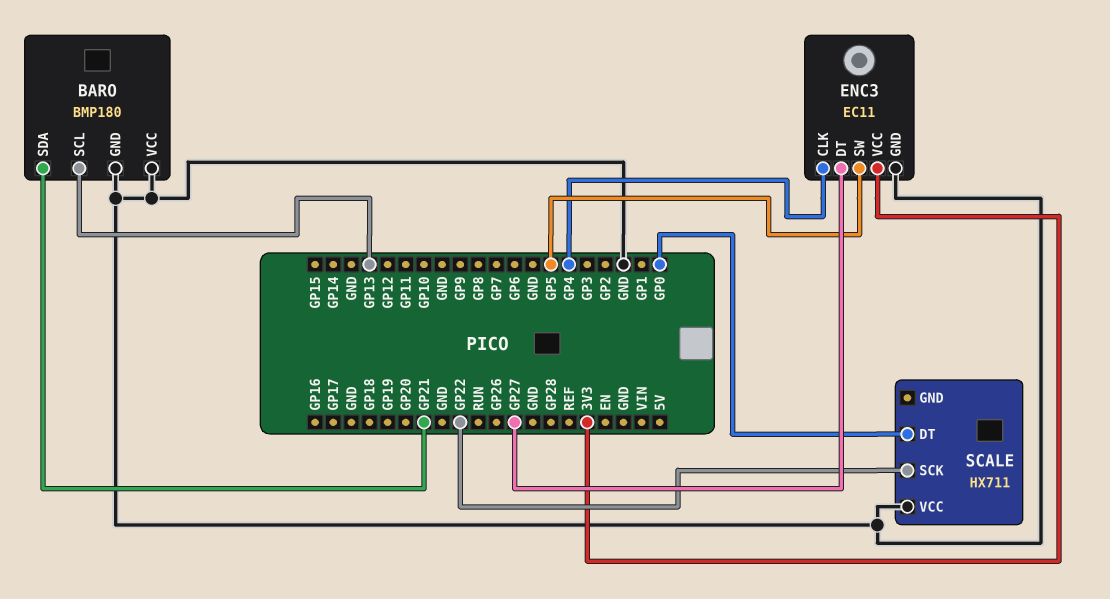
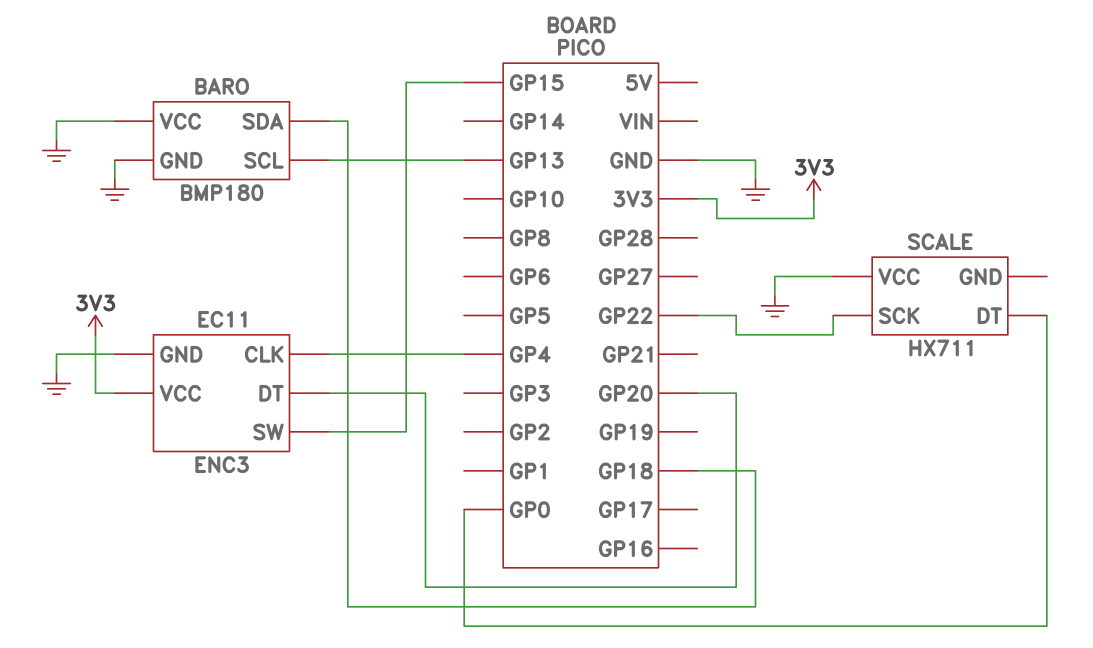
BARO pin SDA: GP21 -> GP18
ENC3 pin DT: GP27 -> GP20
ENC3 pin SW: GP5 -> GP15

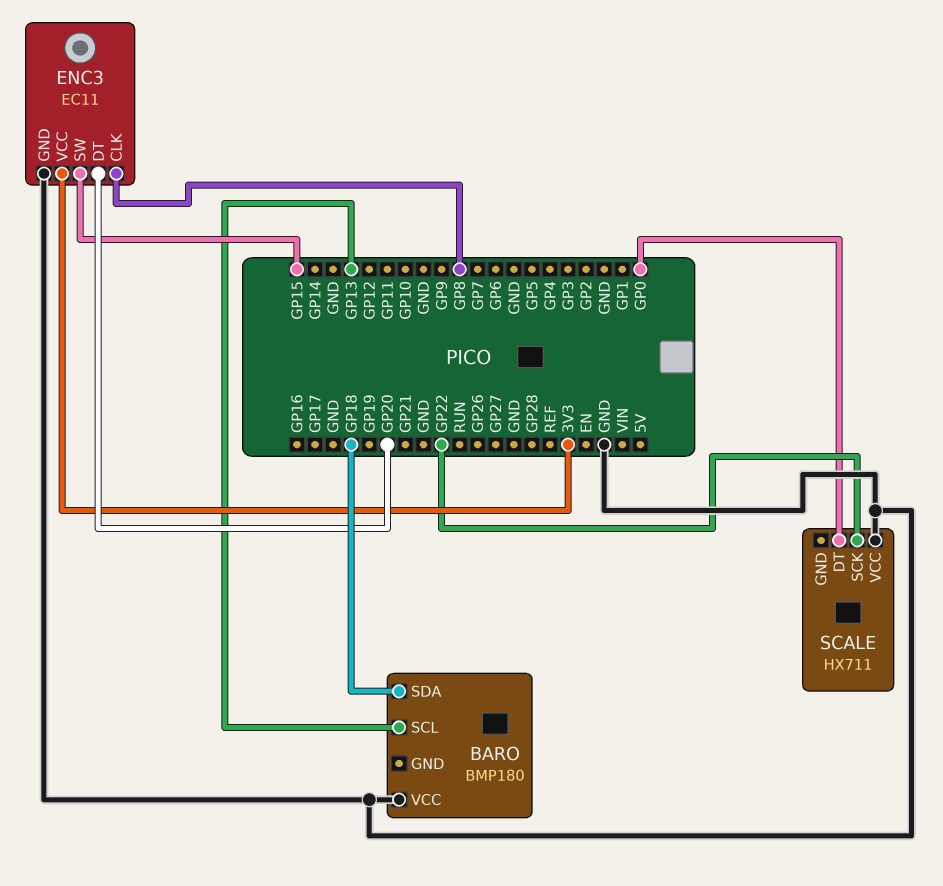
BARO pin GND: GND -> none
ENC3 pin CLK: GP4 -> GP8

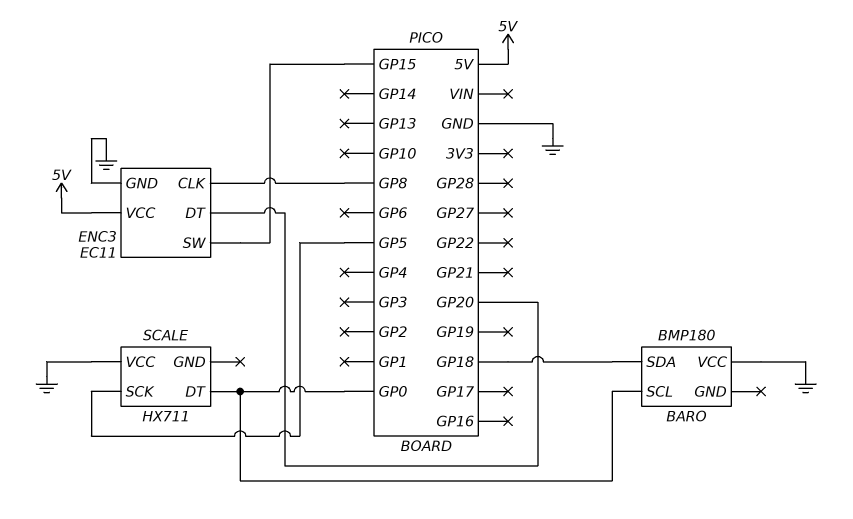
BARO pin SCL: GP13 -> GP0
ENC3 pin VCC: 3V3 -> 5V
SCALE pin SCK: GP22 -> GP5

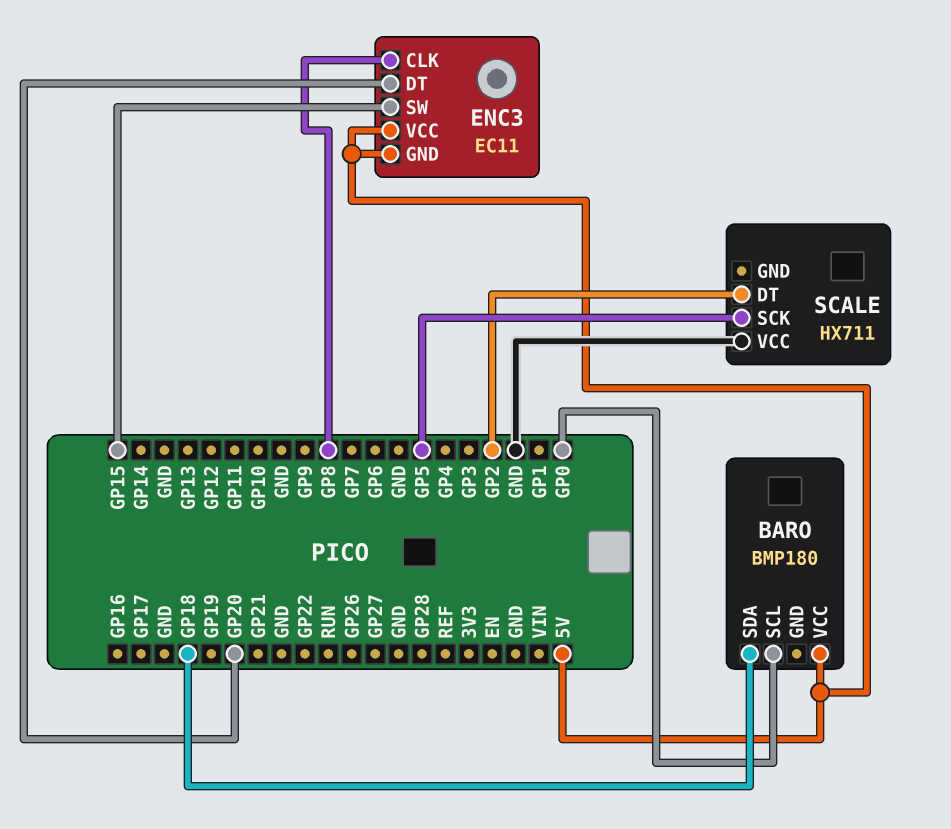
BARO pin VCC: GND -> 5V
ENC3 pin GND: GND -> 5V
SCALE pin DT: GP0 -> GP2

